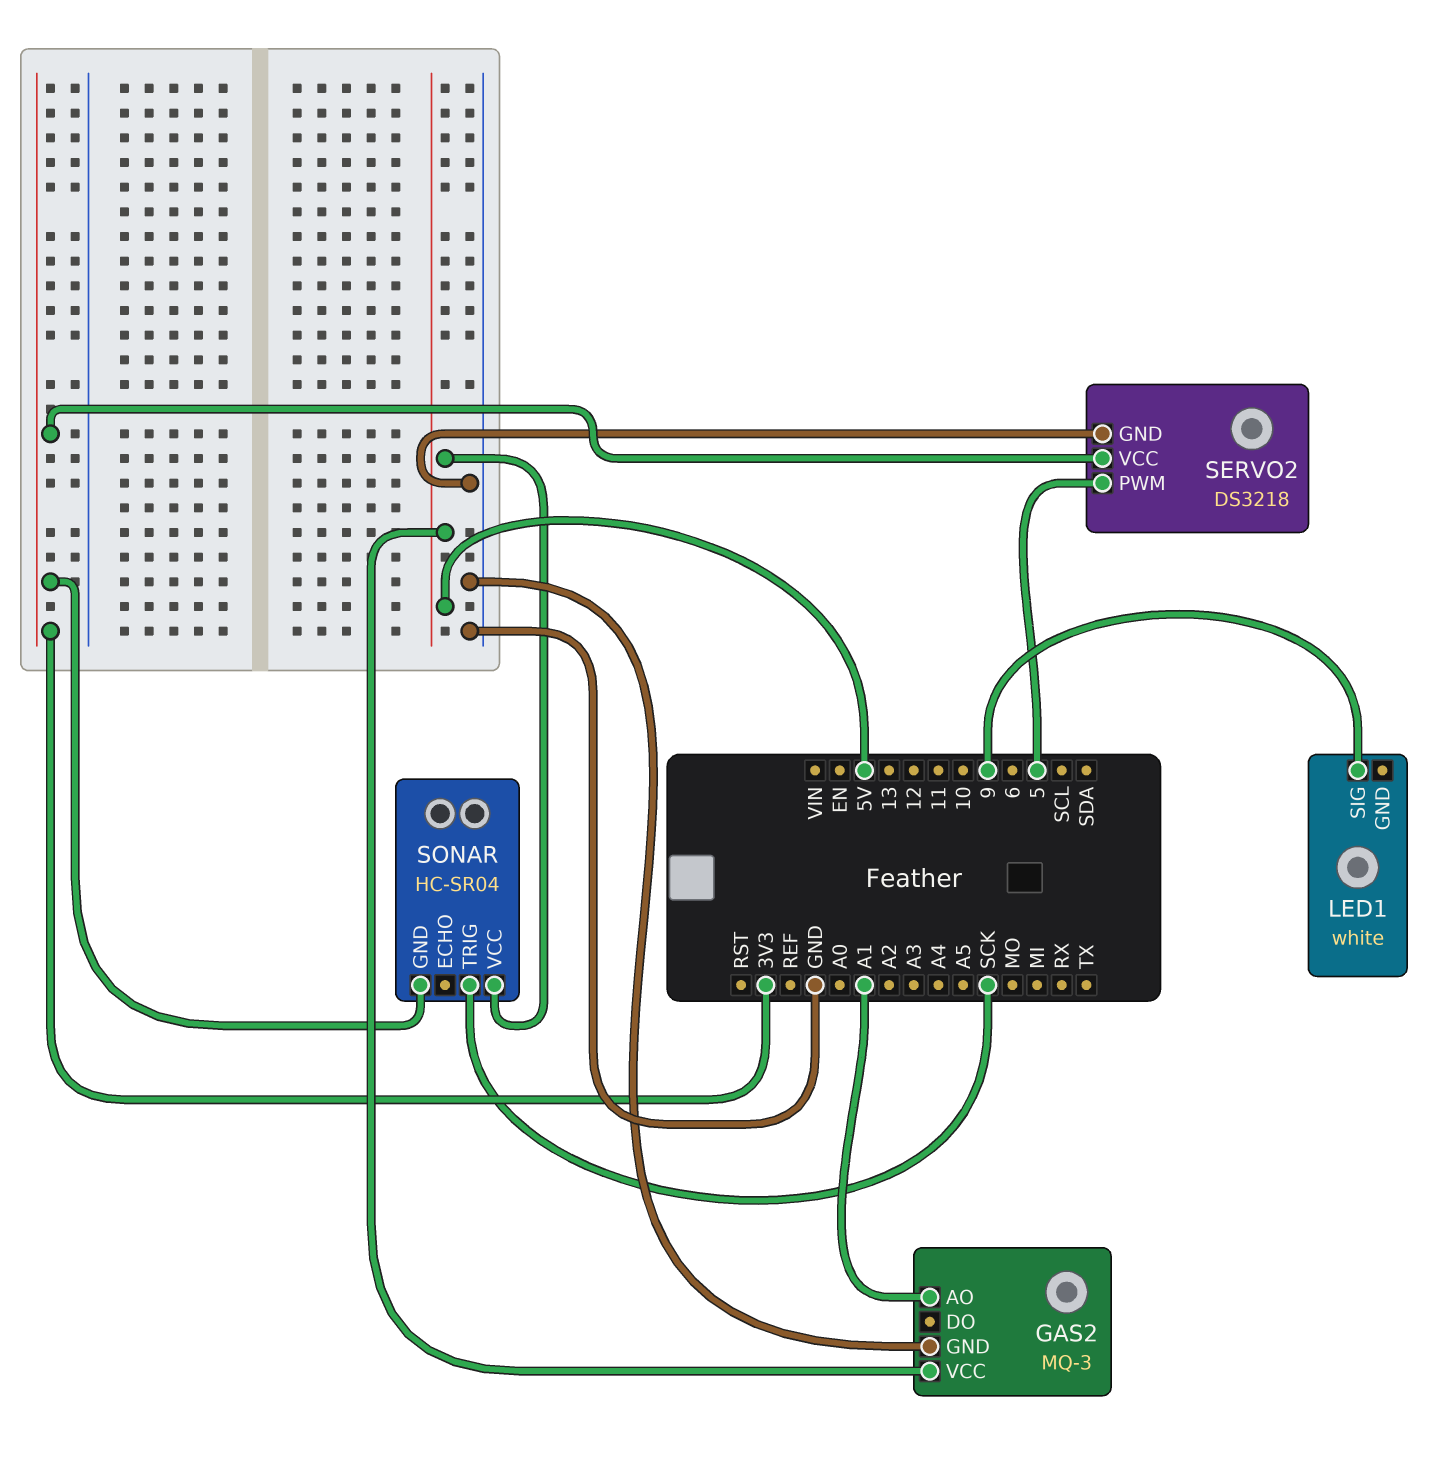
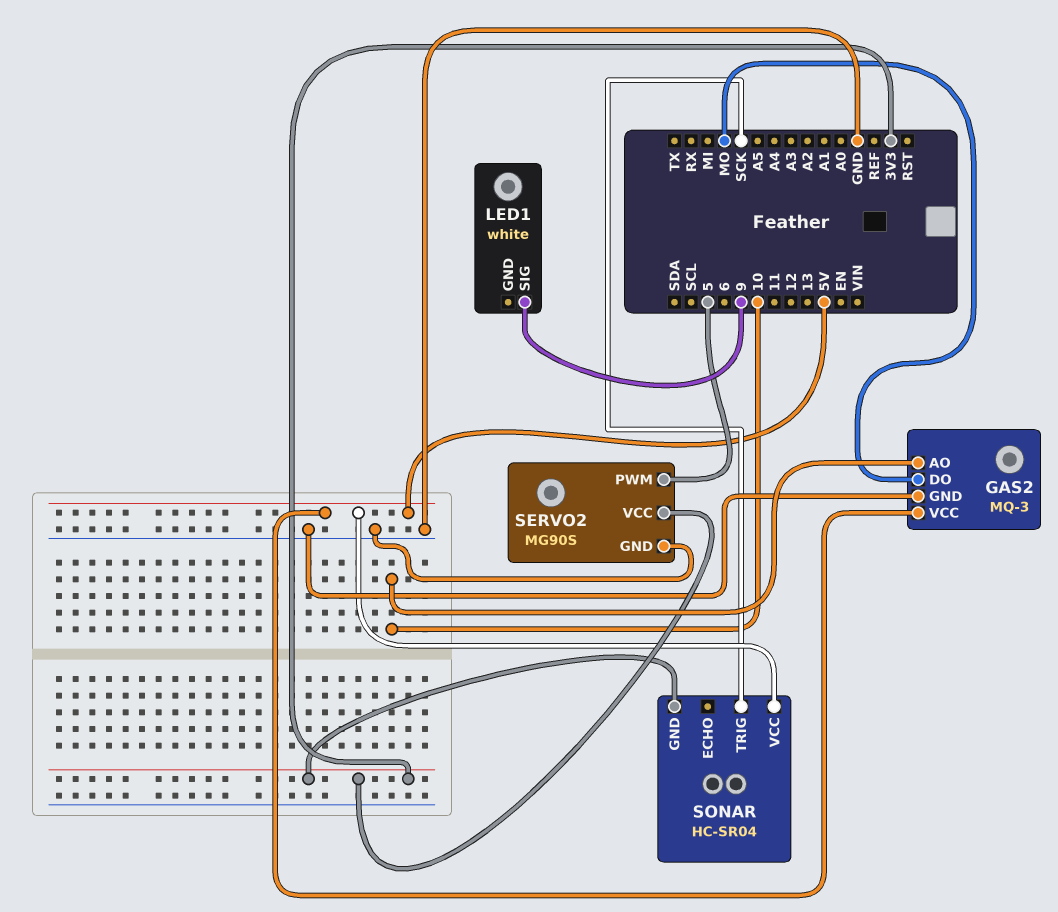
GAS2 pin AO: A1 -> 10
GAS2 pin DO: none -> MO
SERVO2: DS3218 -> MG90S

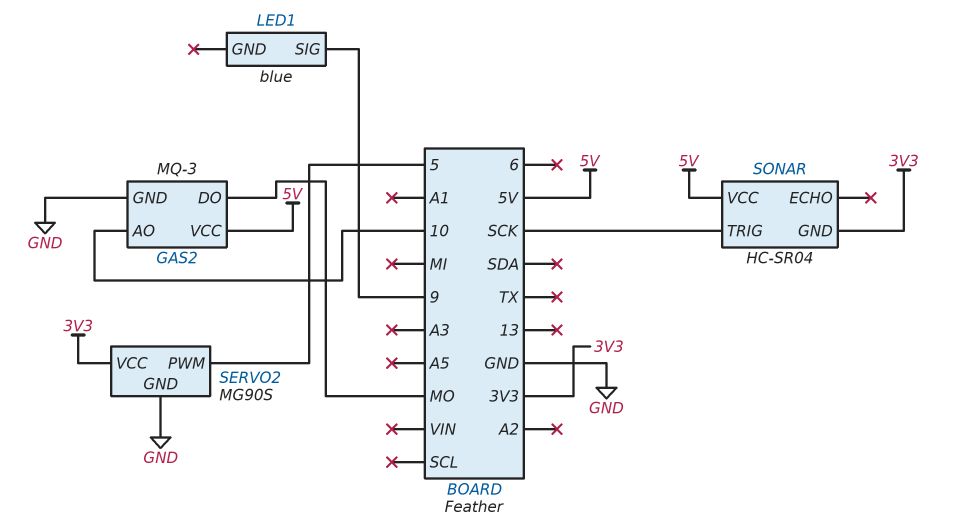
LED1: white -> blue

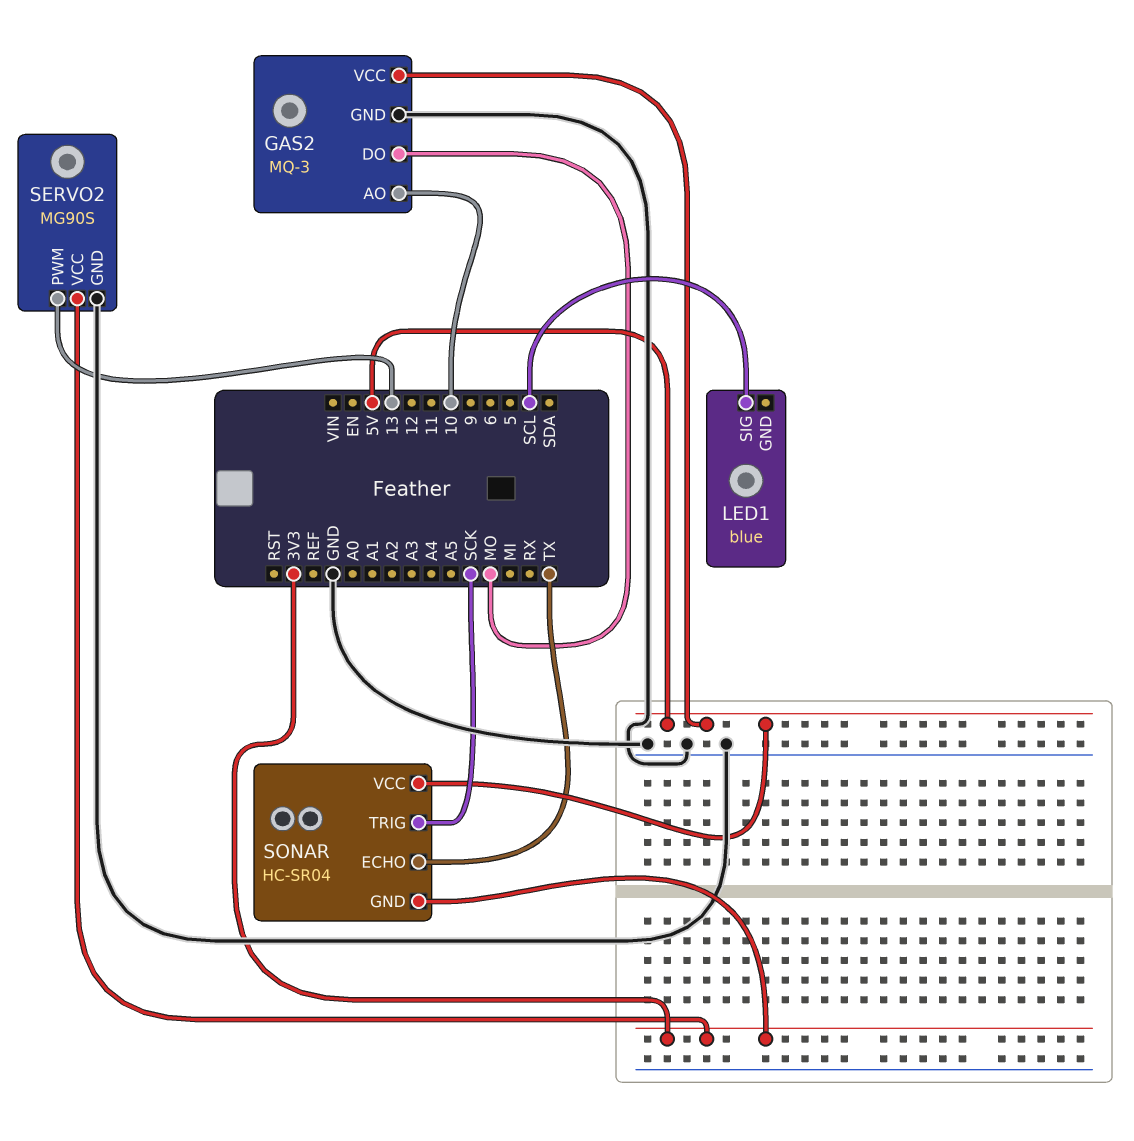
LED1 pin SIG: 9 -> SCL
SERVO2 pin PWM: 5 -> 13
SONAR pin ECHO: none -> TX

